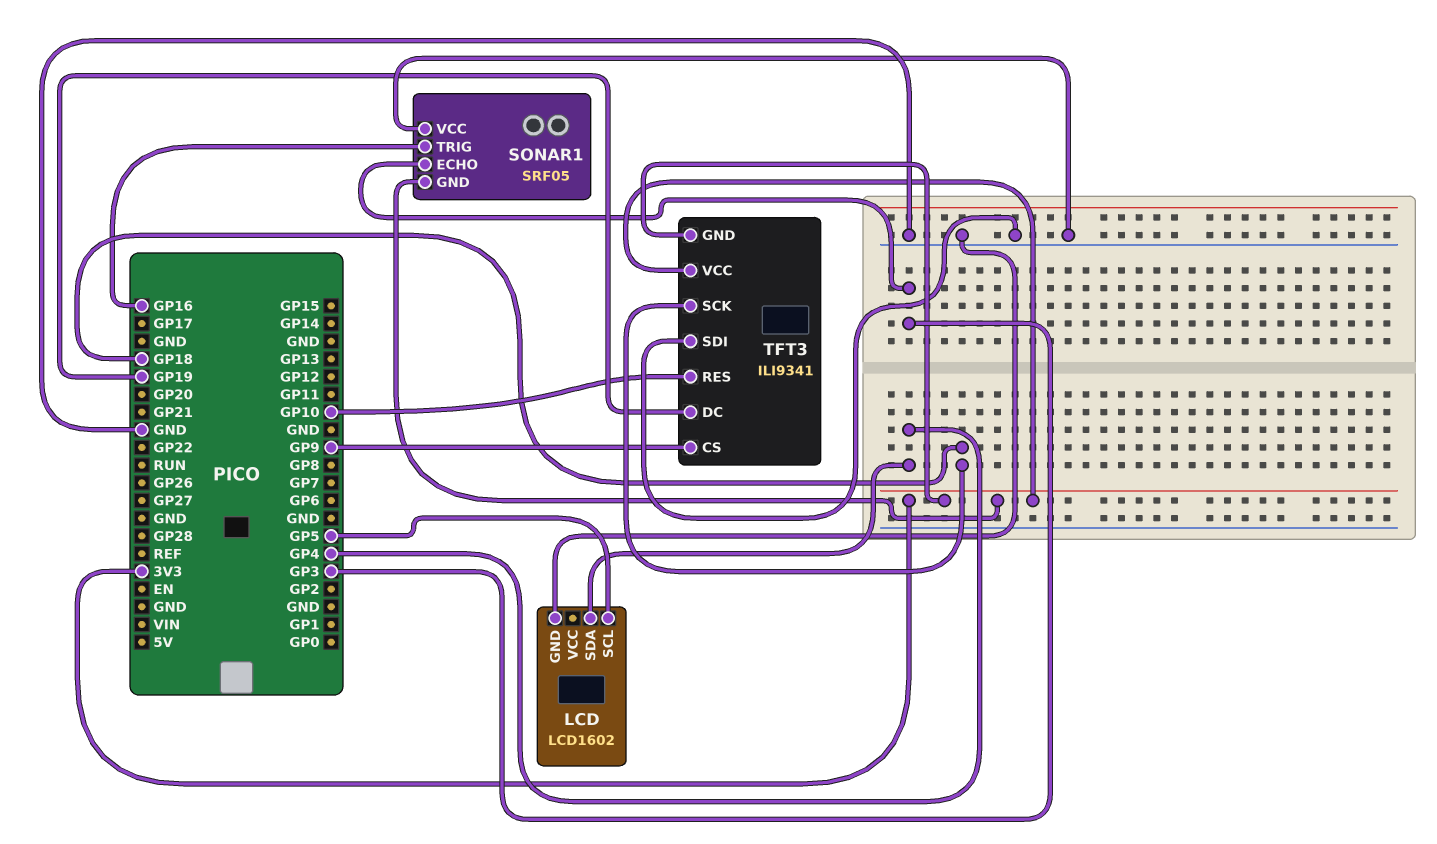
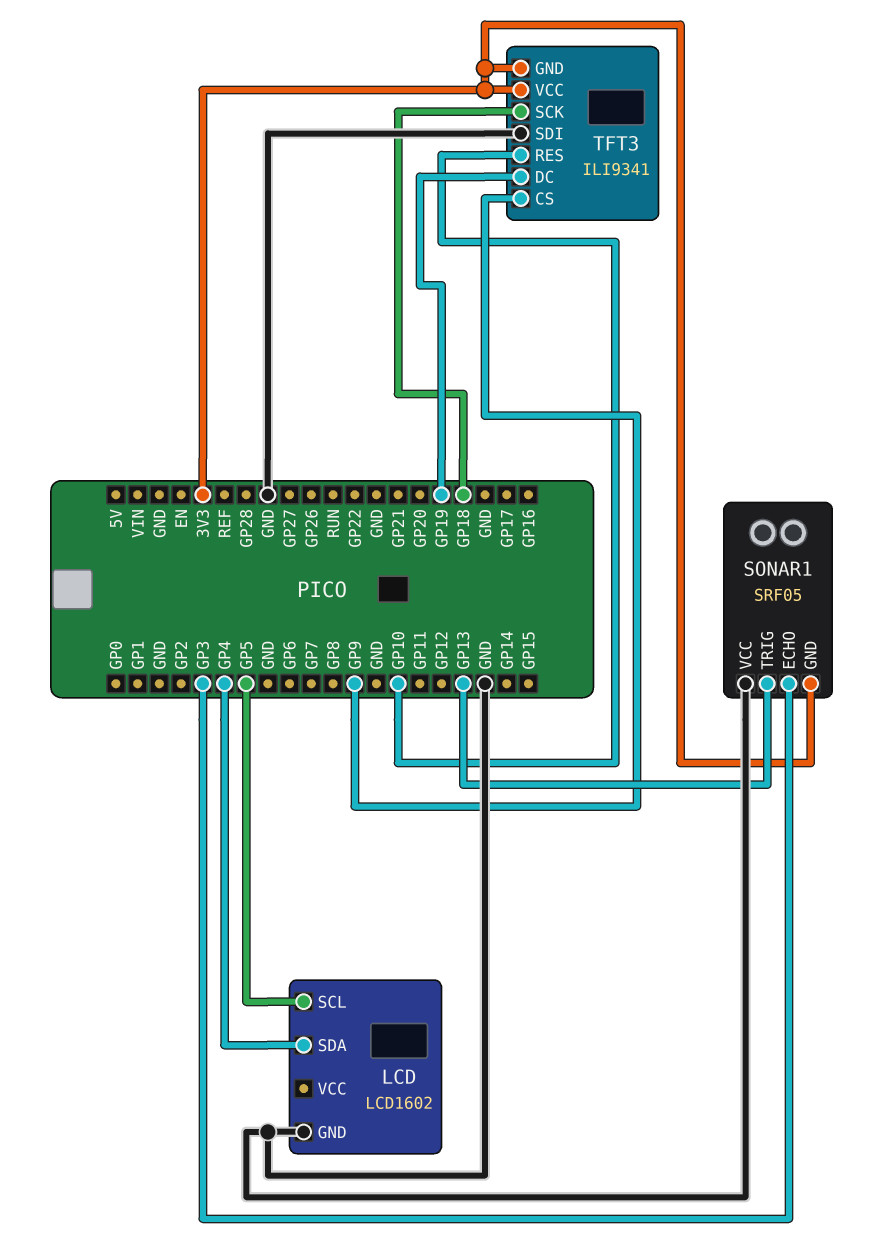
SONAR1 pin TRIG: GP16 -> GP13

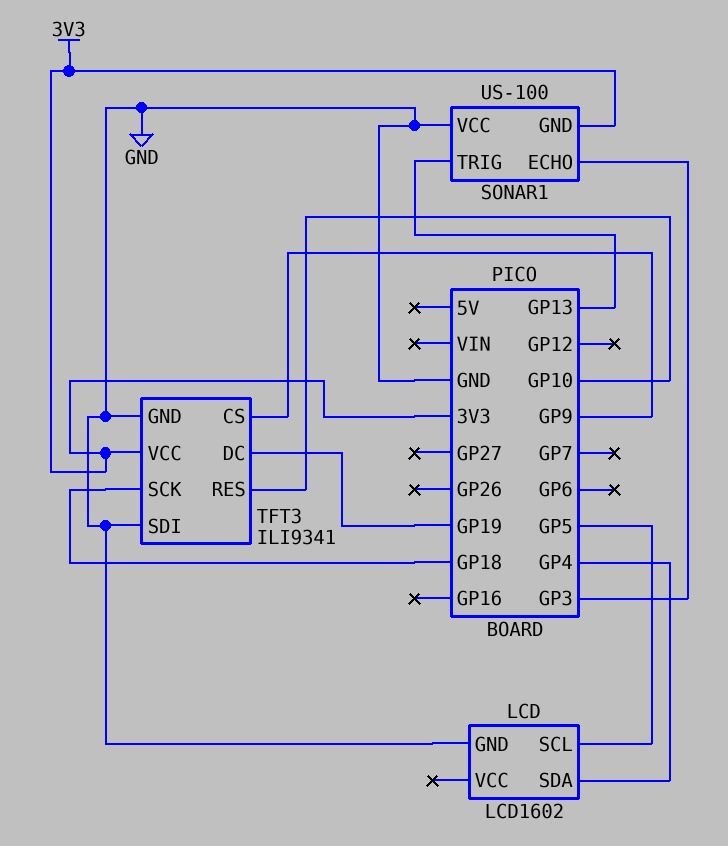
SONAR1: SRF05 -> US-100
TFT3 pin GND: 3V3 -> GND

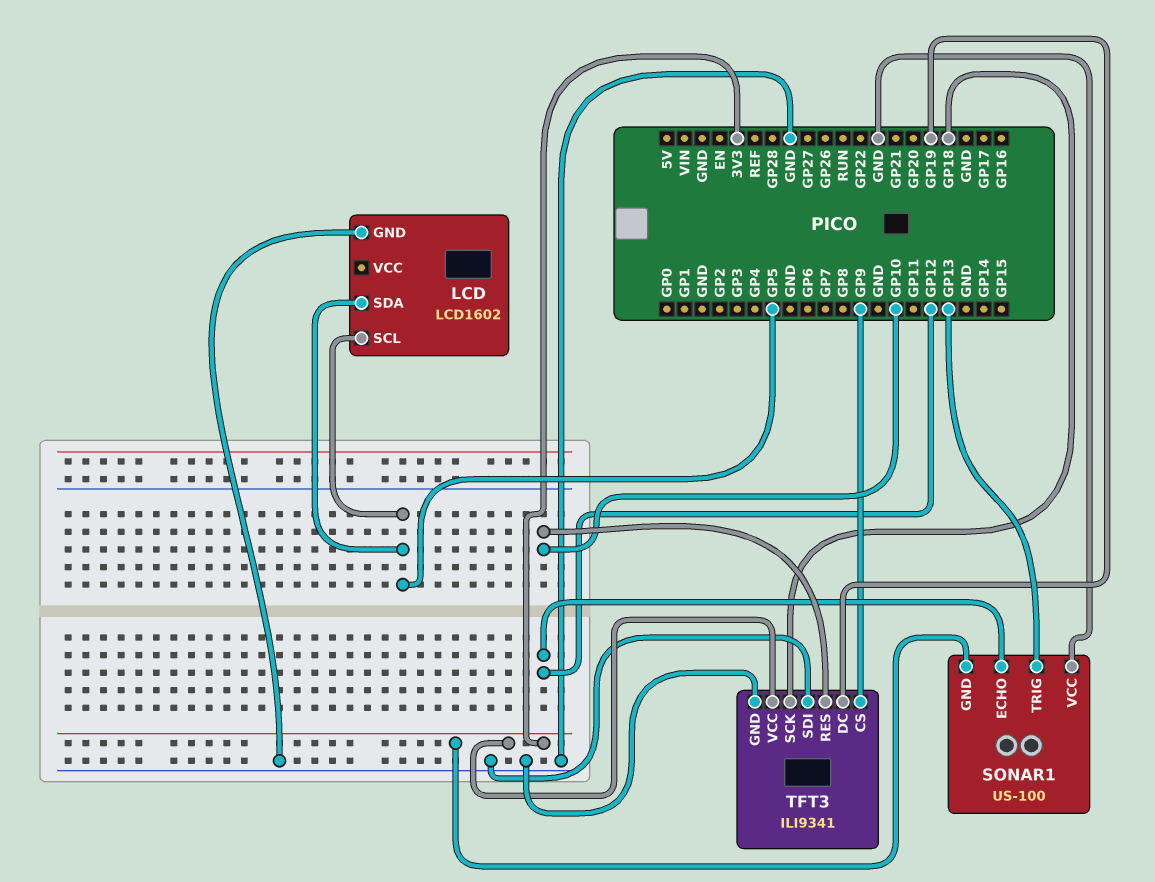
LCD pin SDA: GP4 -> GP5
SONAR1 pin ECHO: GP3 -> GP12

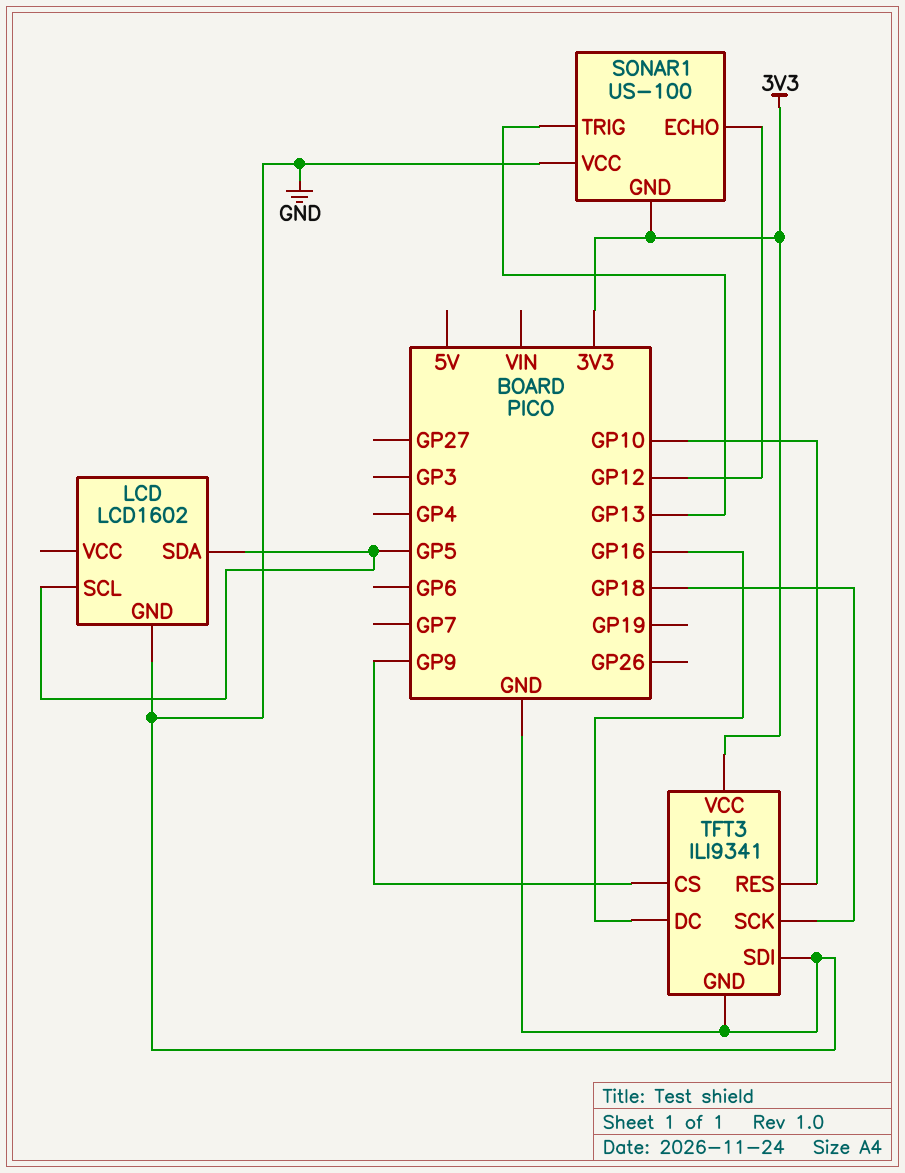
TFT3 pin DC: GP19 -> GP16

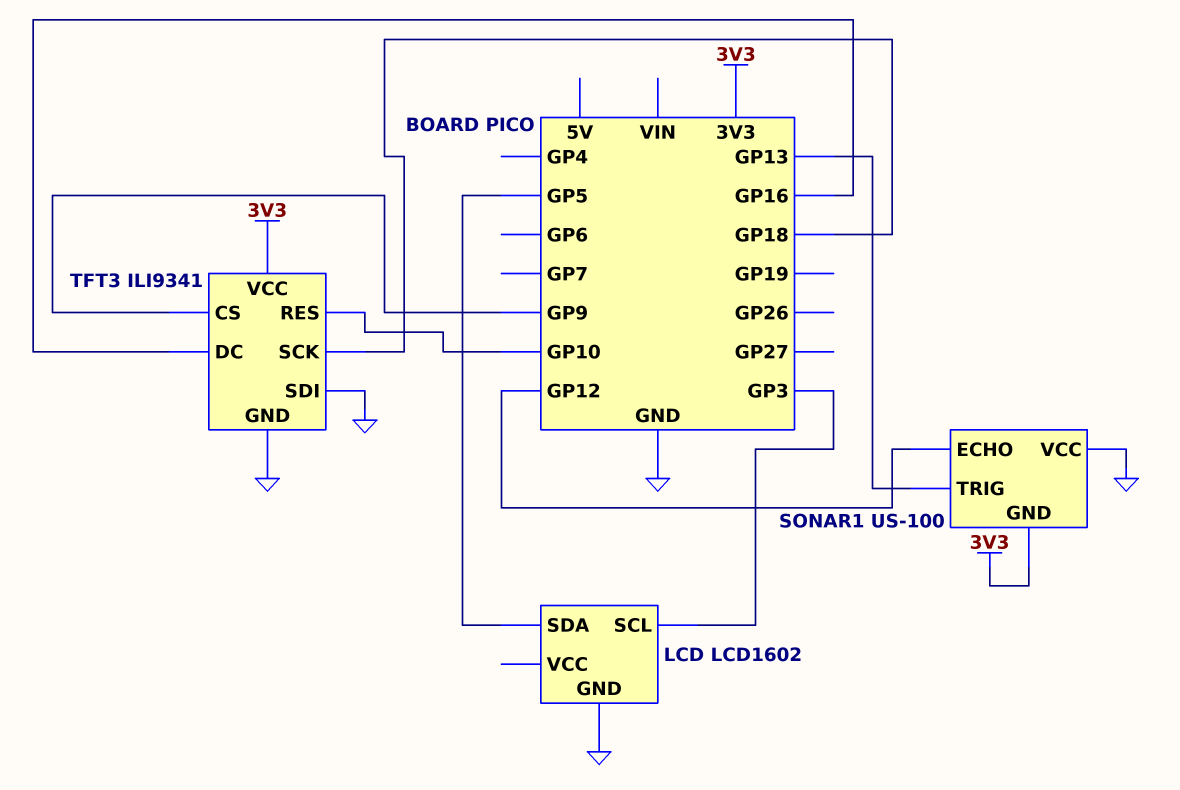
LCD pin SCL: GP5 -> GP3

